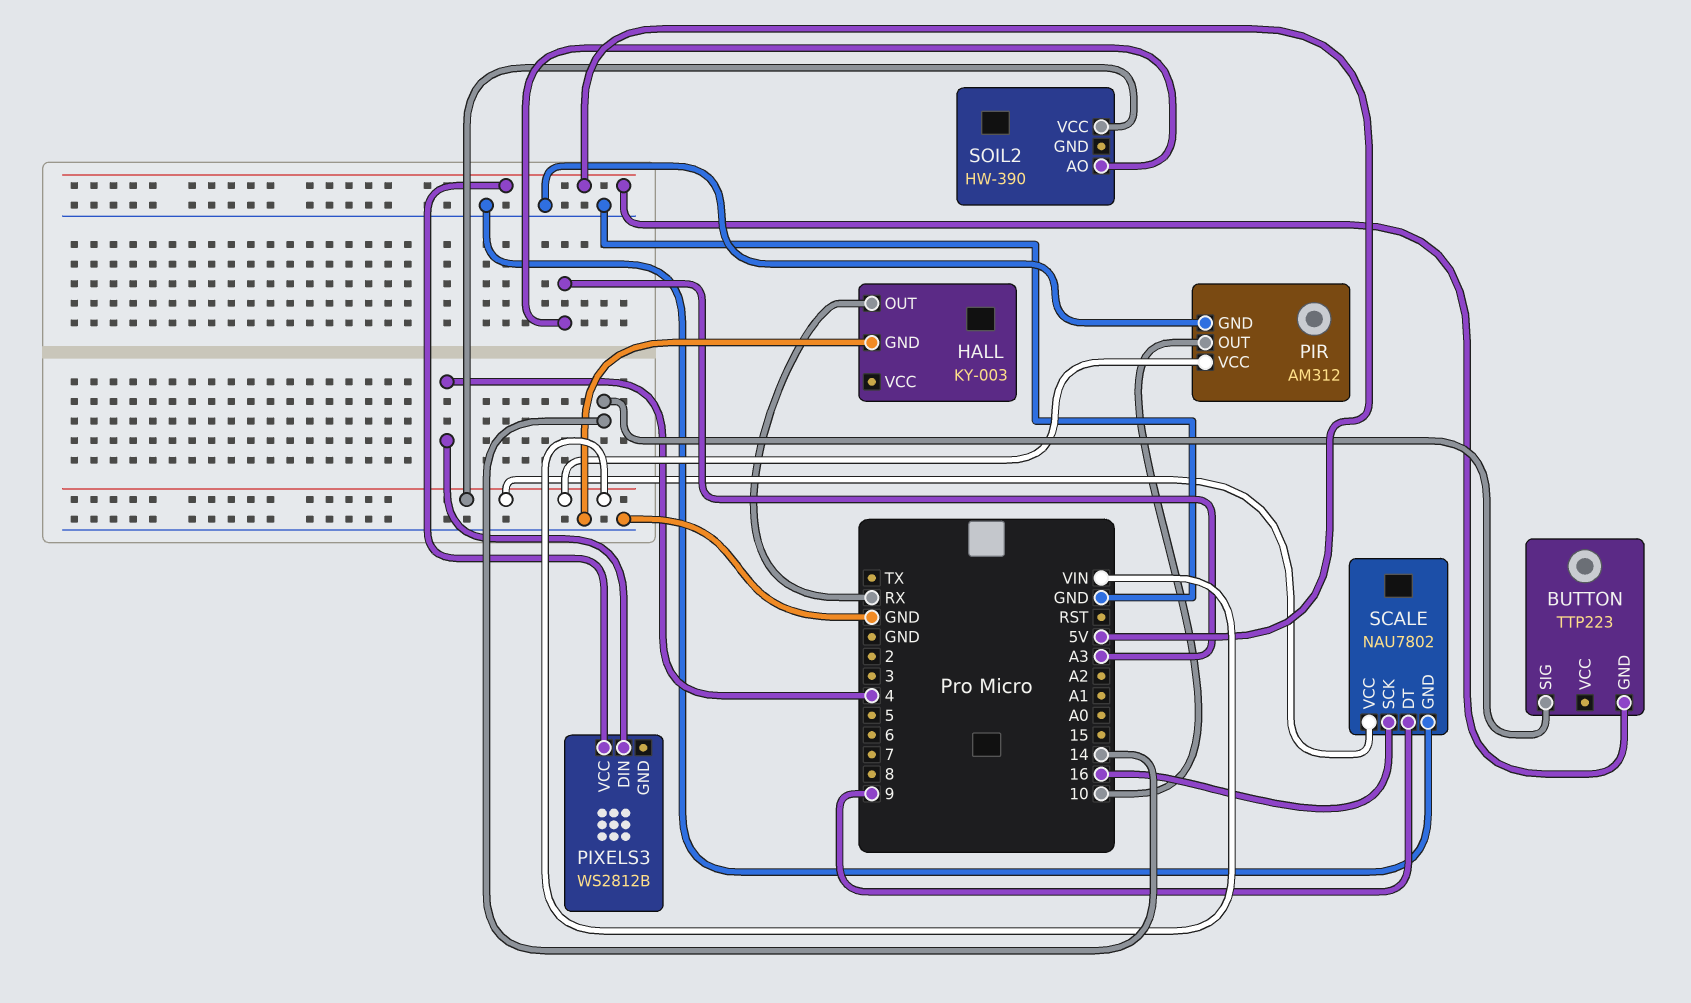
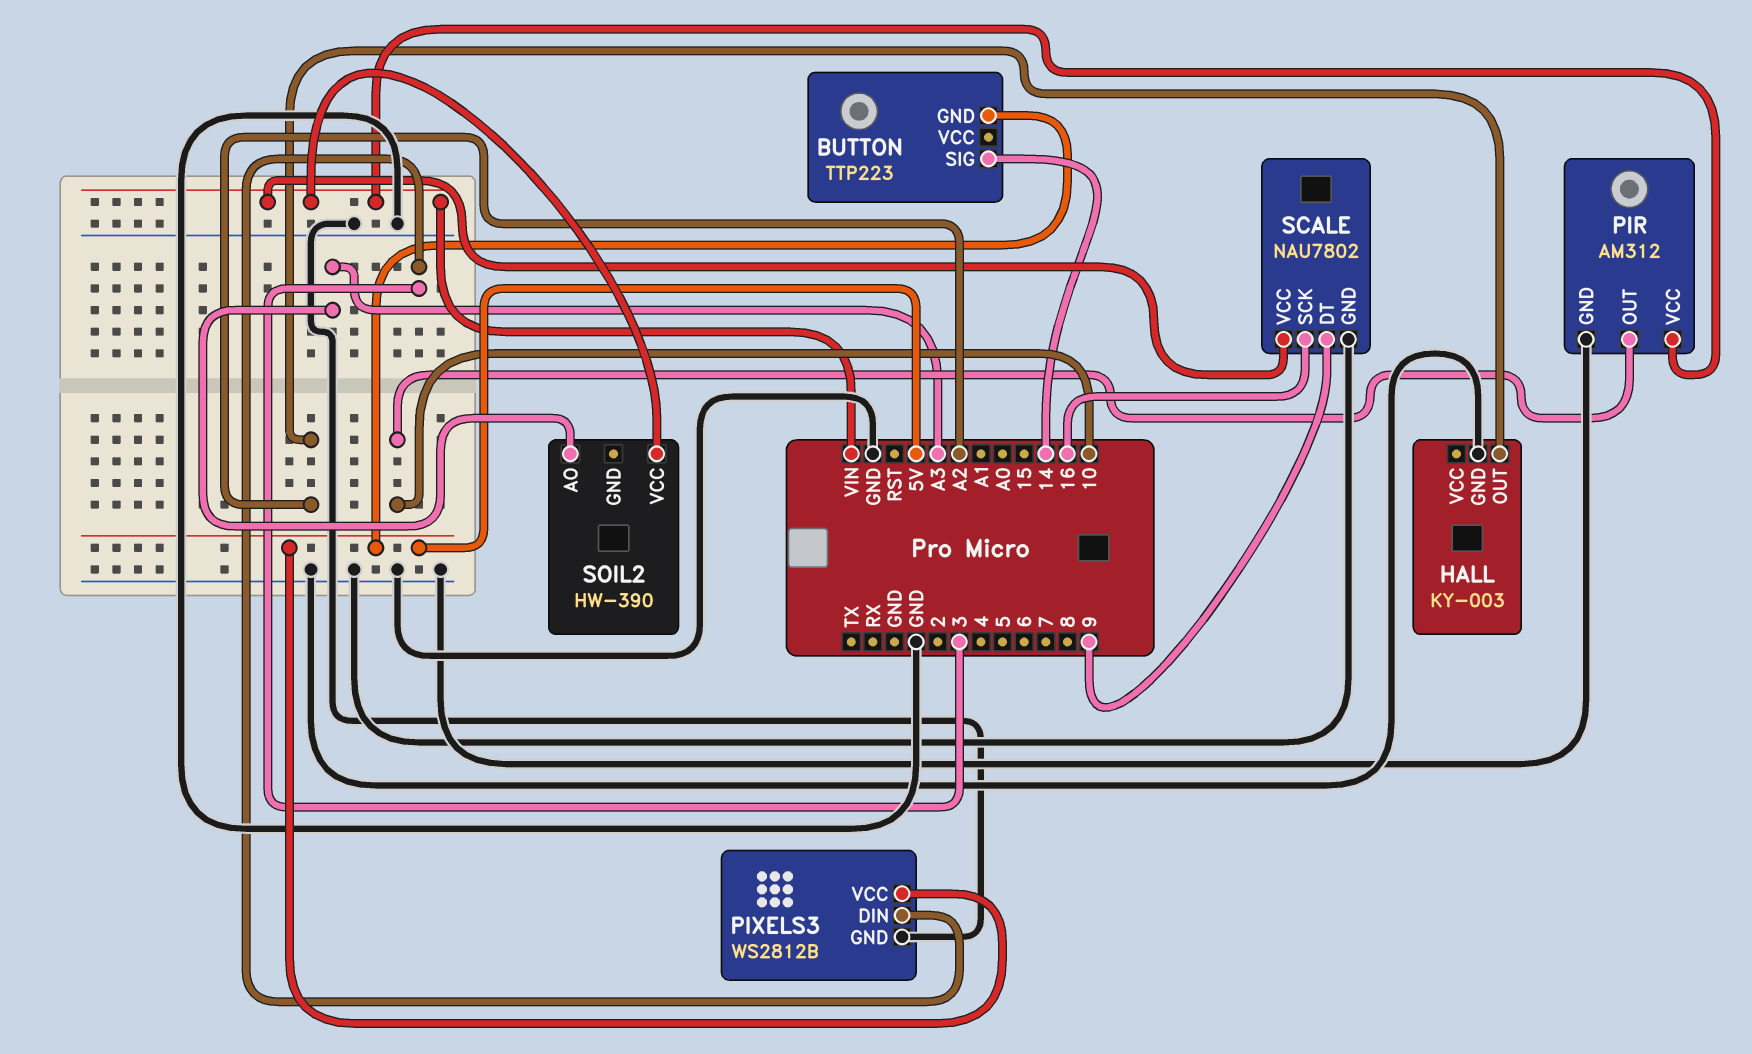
HALL pin OUT: RX -> A2
PIXELS3 pin DIN: 4 -> 3
PIXELS3 pin GND: none -> GND

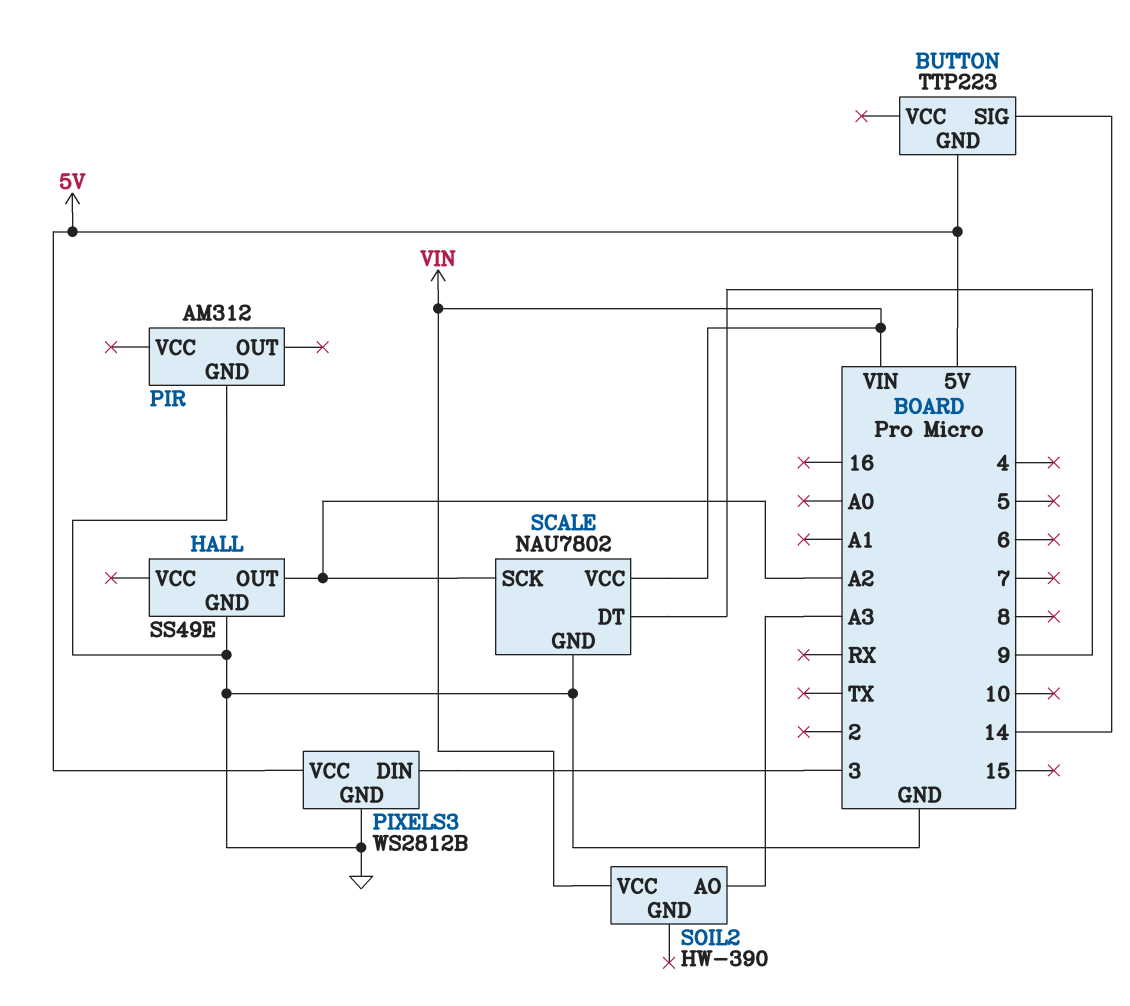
HALL: KY-003 -> SS49E
PIR pin OUT: 10 -> none
PIR pin VCC: VIN -> none
SCALE pin SCK: 16 -> A2

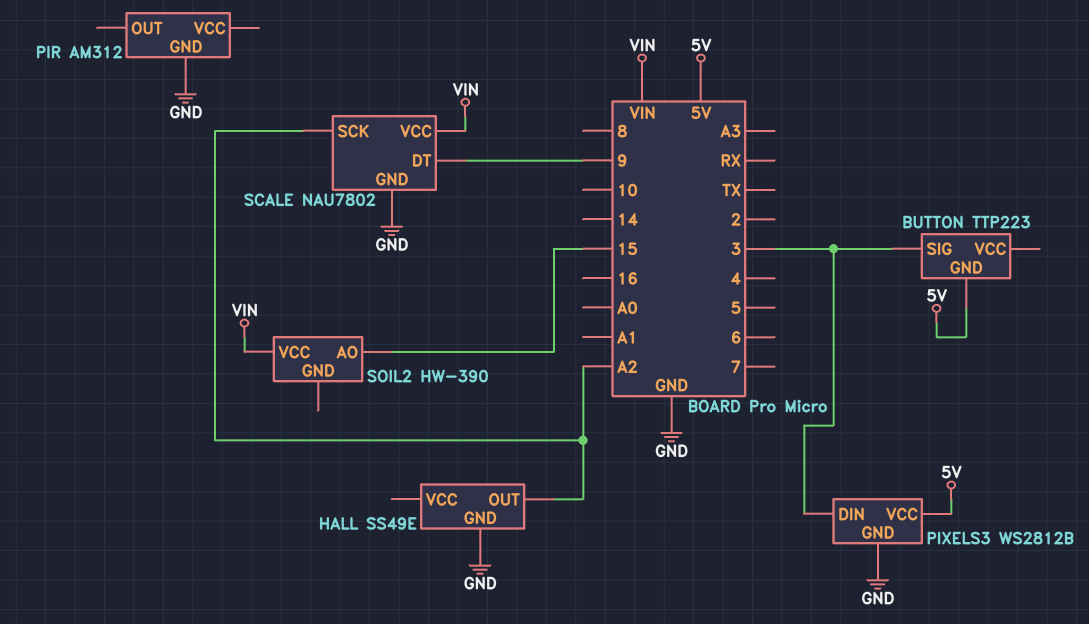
BUTTON pin SIG: 14 -> 3
SOIL2 pin AO: A3 -> 15

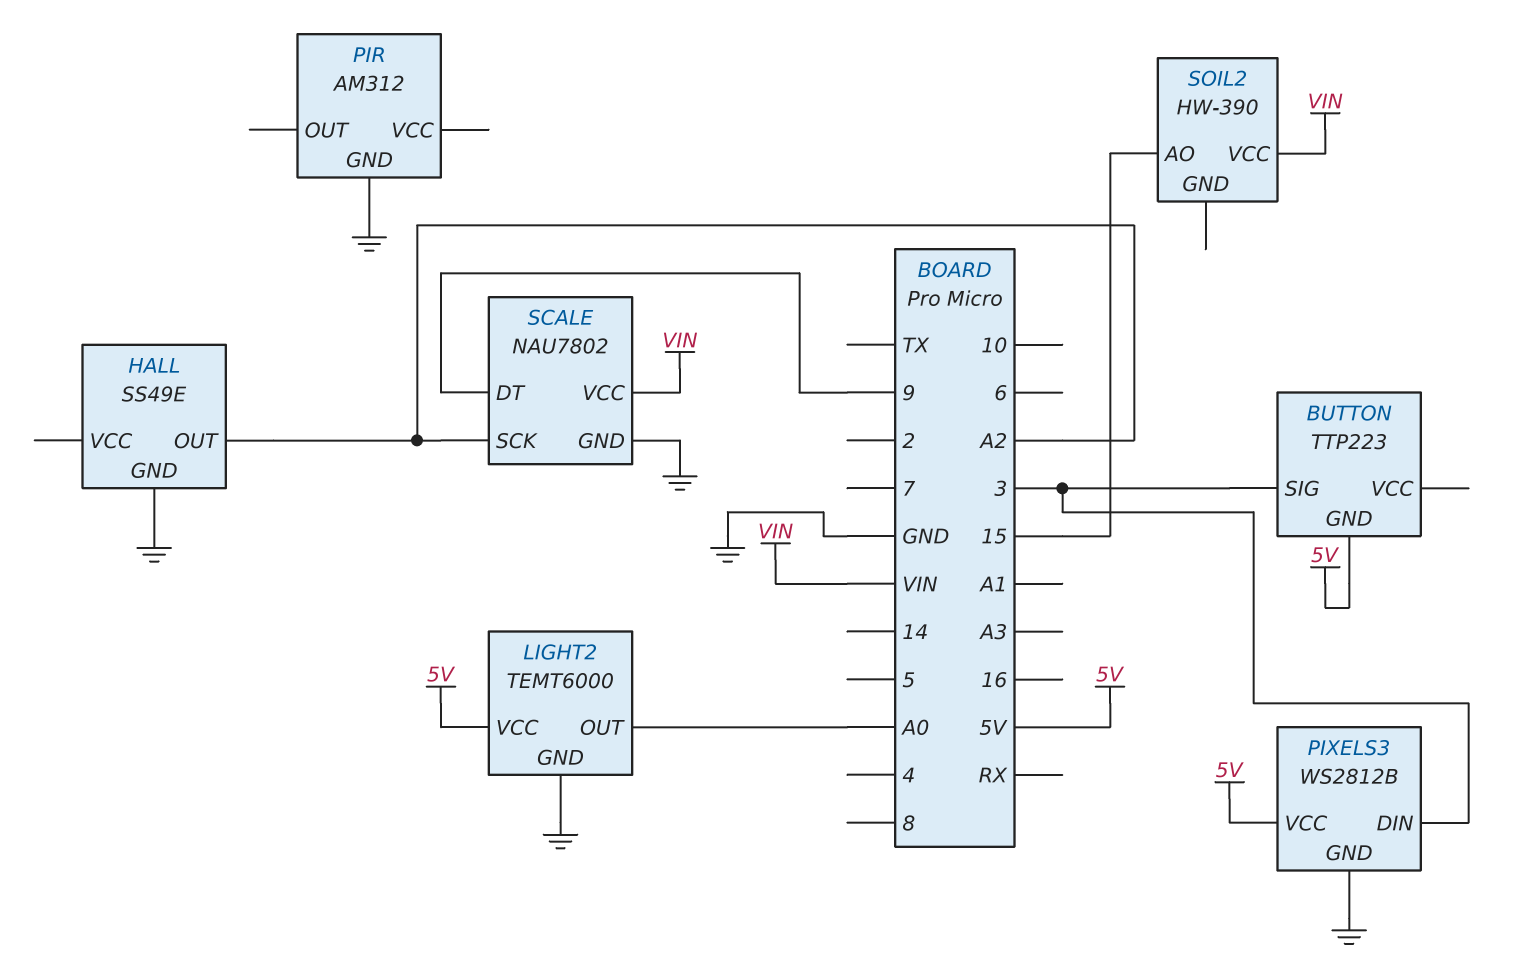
LIGHT2: none -> TEMT6000
LIGHT2 pin GND: none -> GND
LIGHT2 pin OUT: none -> A0
LIGHT2 pin VCC: none -> 5V

